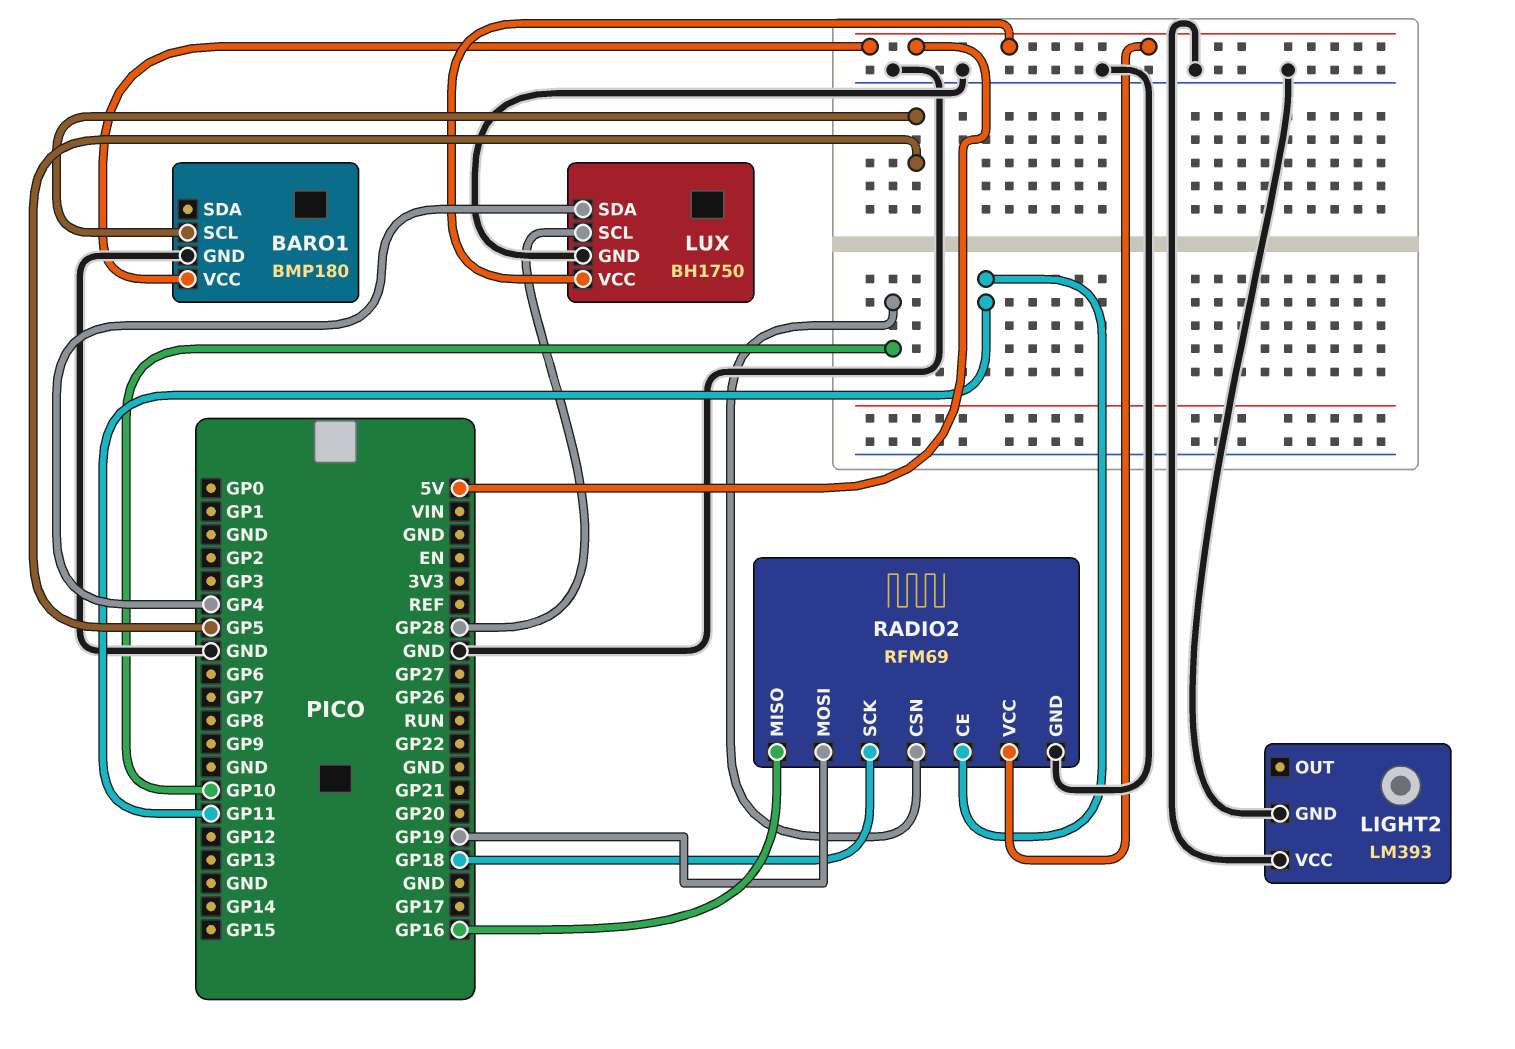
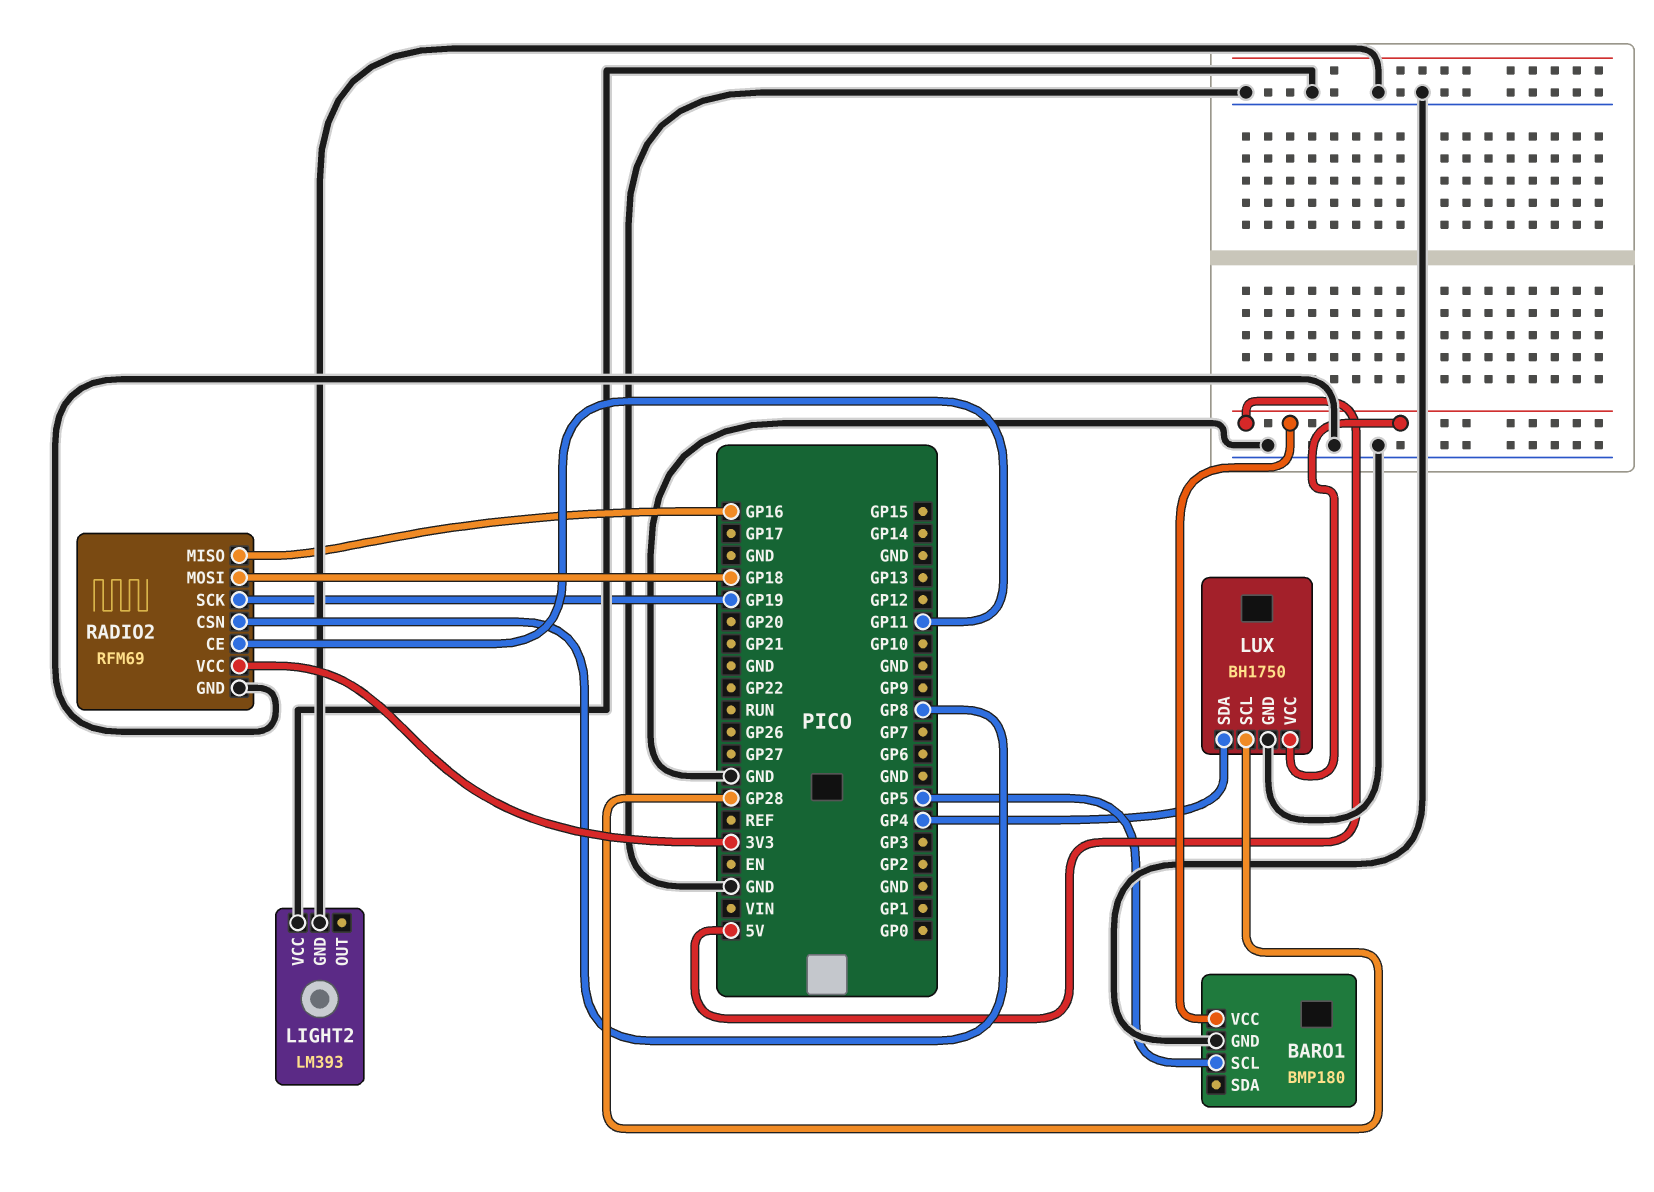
RADIO2 pin CSN: GP10 -> GP8
RADIO2 pin MOSI: GP19 -> GP18
RADIO2 pin SCK: GP18 -> GP19
RADIO2 pin VCC: 5V -> 3V3

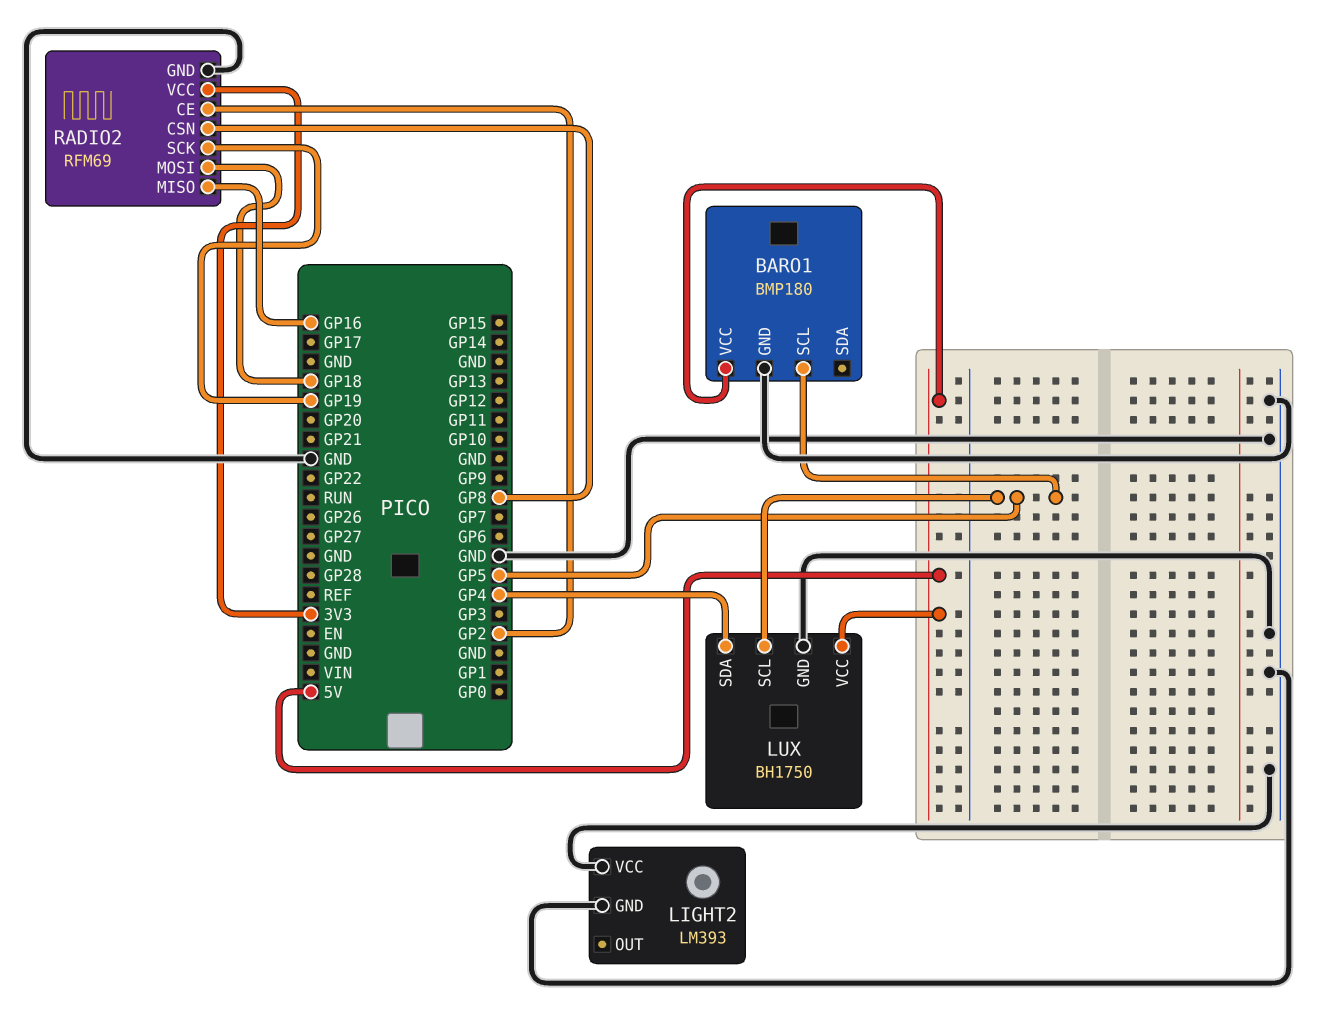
LUX pin SCL: GP28 -> GP5
RADIO2 pin CE: GP11 -> GP2

